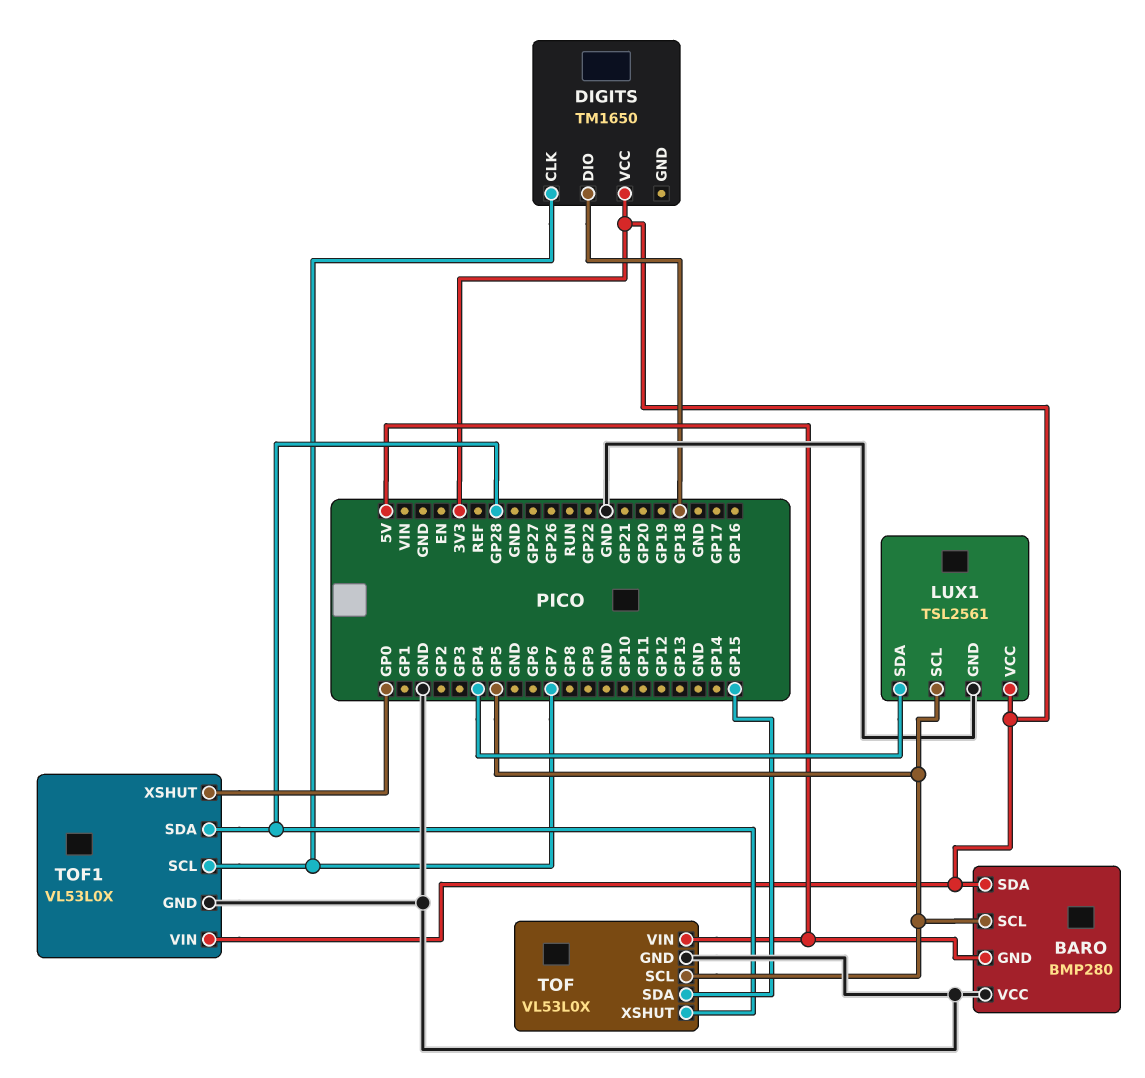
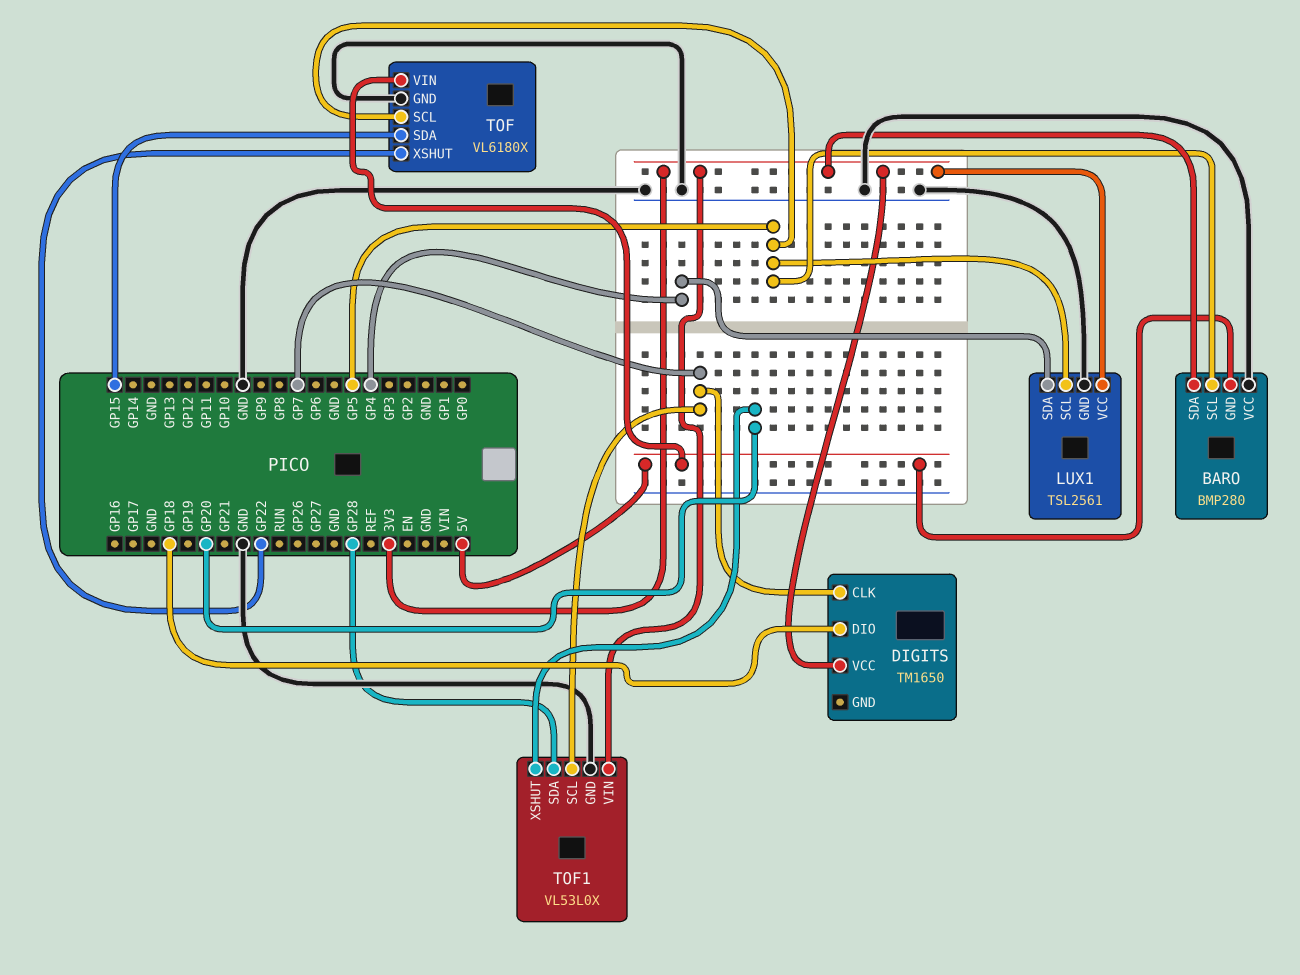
TOF: VL53L0X -> VL6180X
TOF pin XSHUT: GP28 -> GP22
TOF1 pin XSHUT: GP0 -> GP20

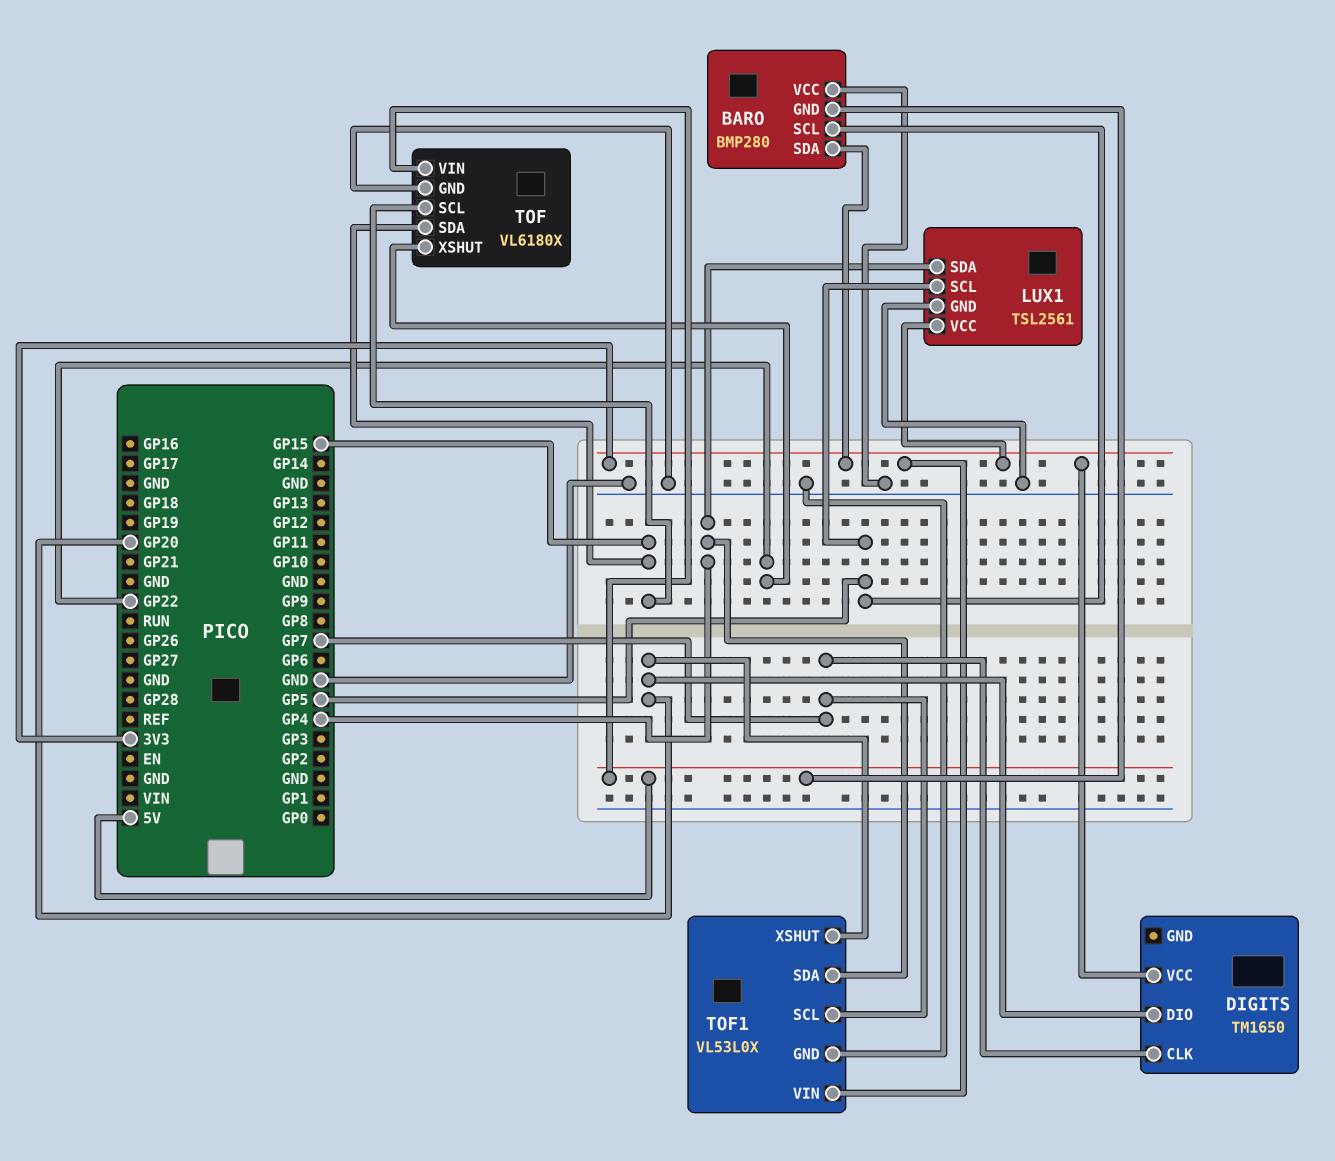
DIGITS pin DIO: GP18 -> GP20
TOF pin SCL: GP5 -> GP15
TOF1 pin SDA: GP28 -> GP4

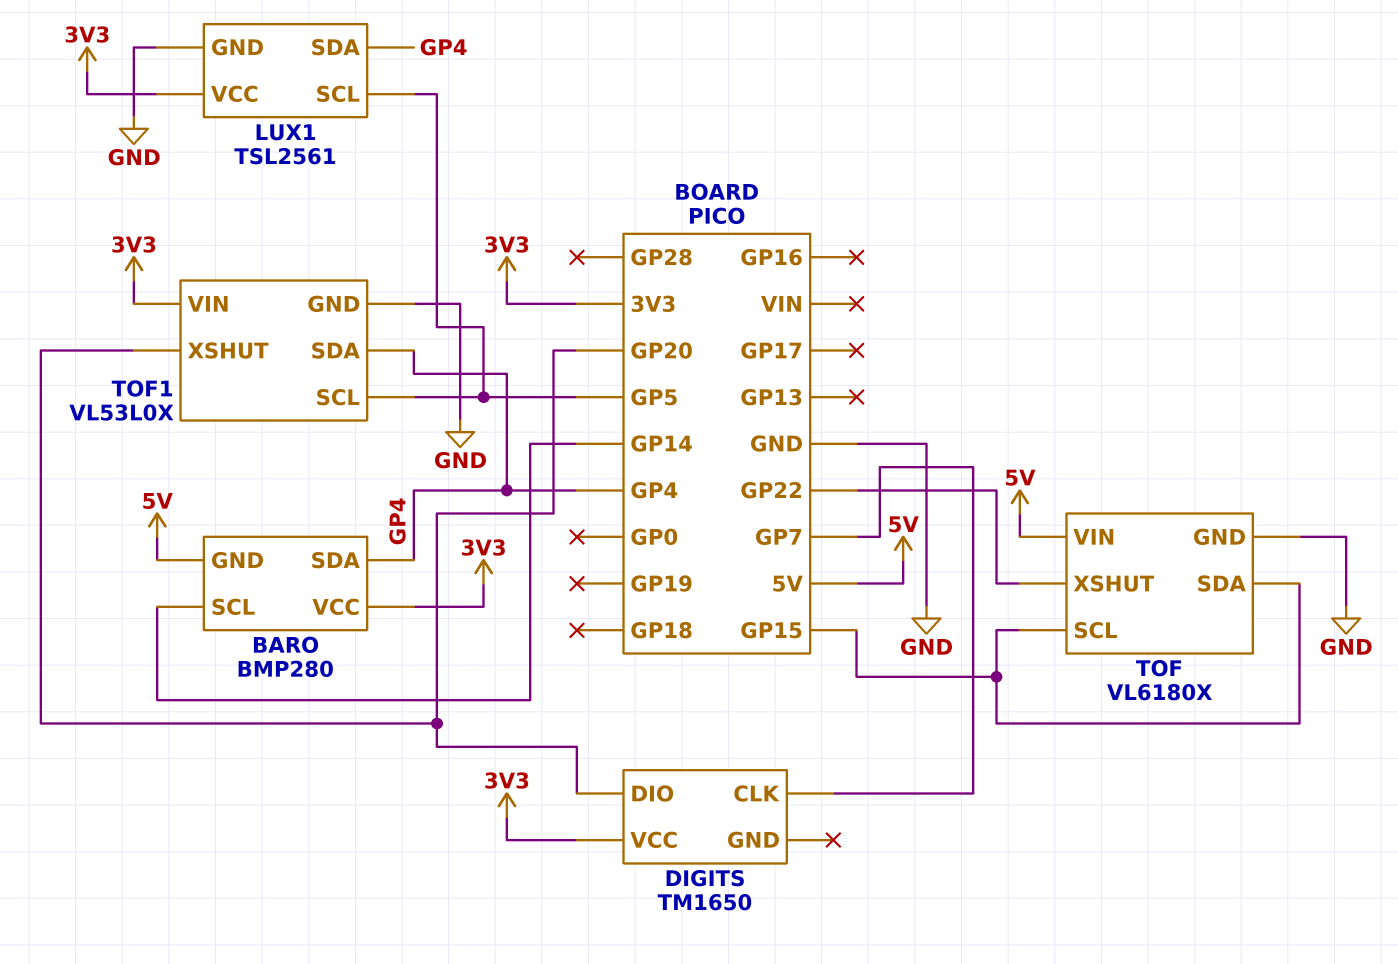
BARO pin SCL: GP5 -> GP14
BARO pin SDA: 3V3 -> GP4
BARO pin VCC: GND -> 3V3
TOF1 pin SCL: GP7 -> GP5

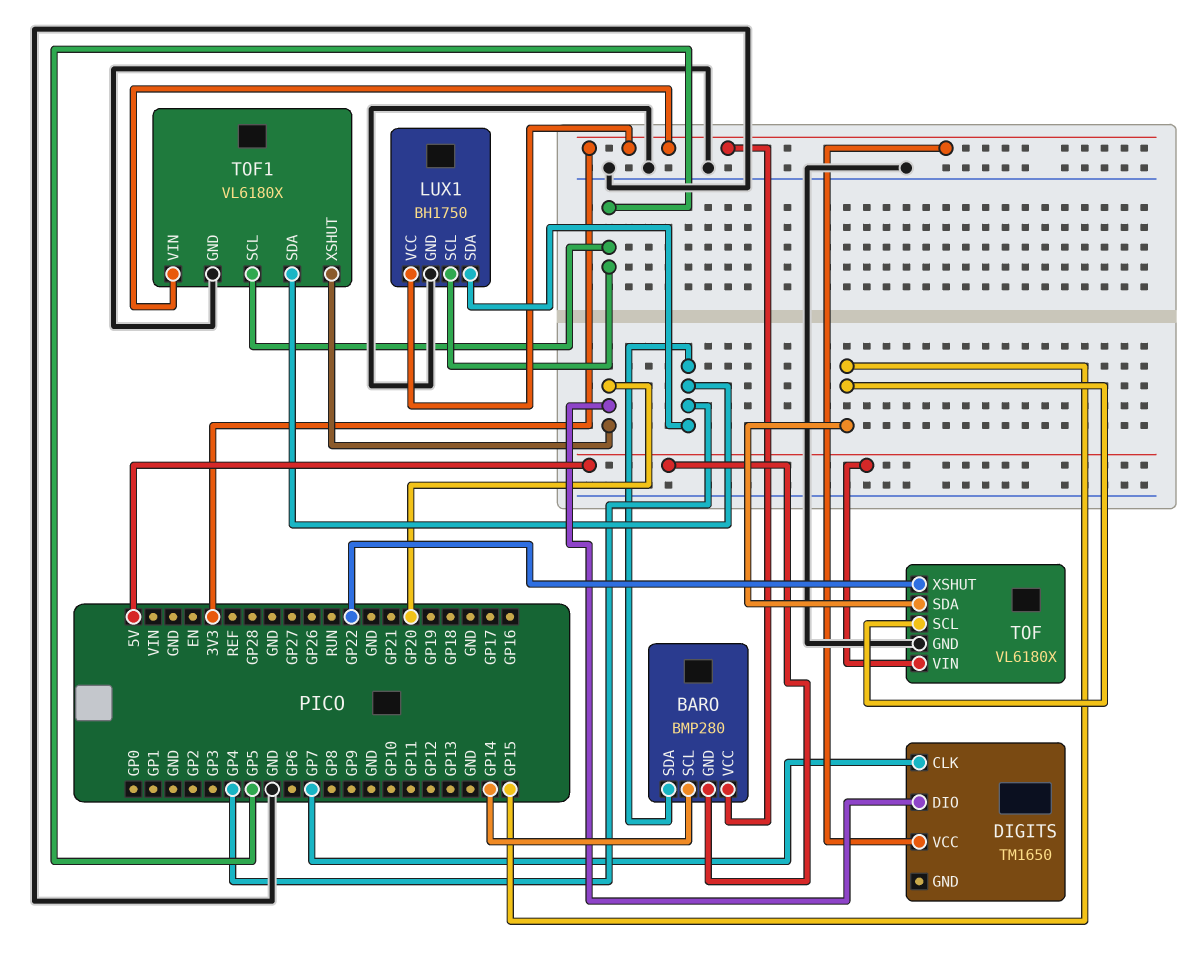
LUX1: TSL2561 -> BH1750
TOF1: VL53L0X -> VL6180X

